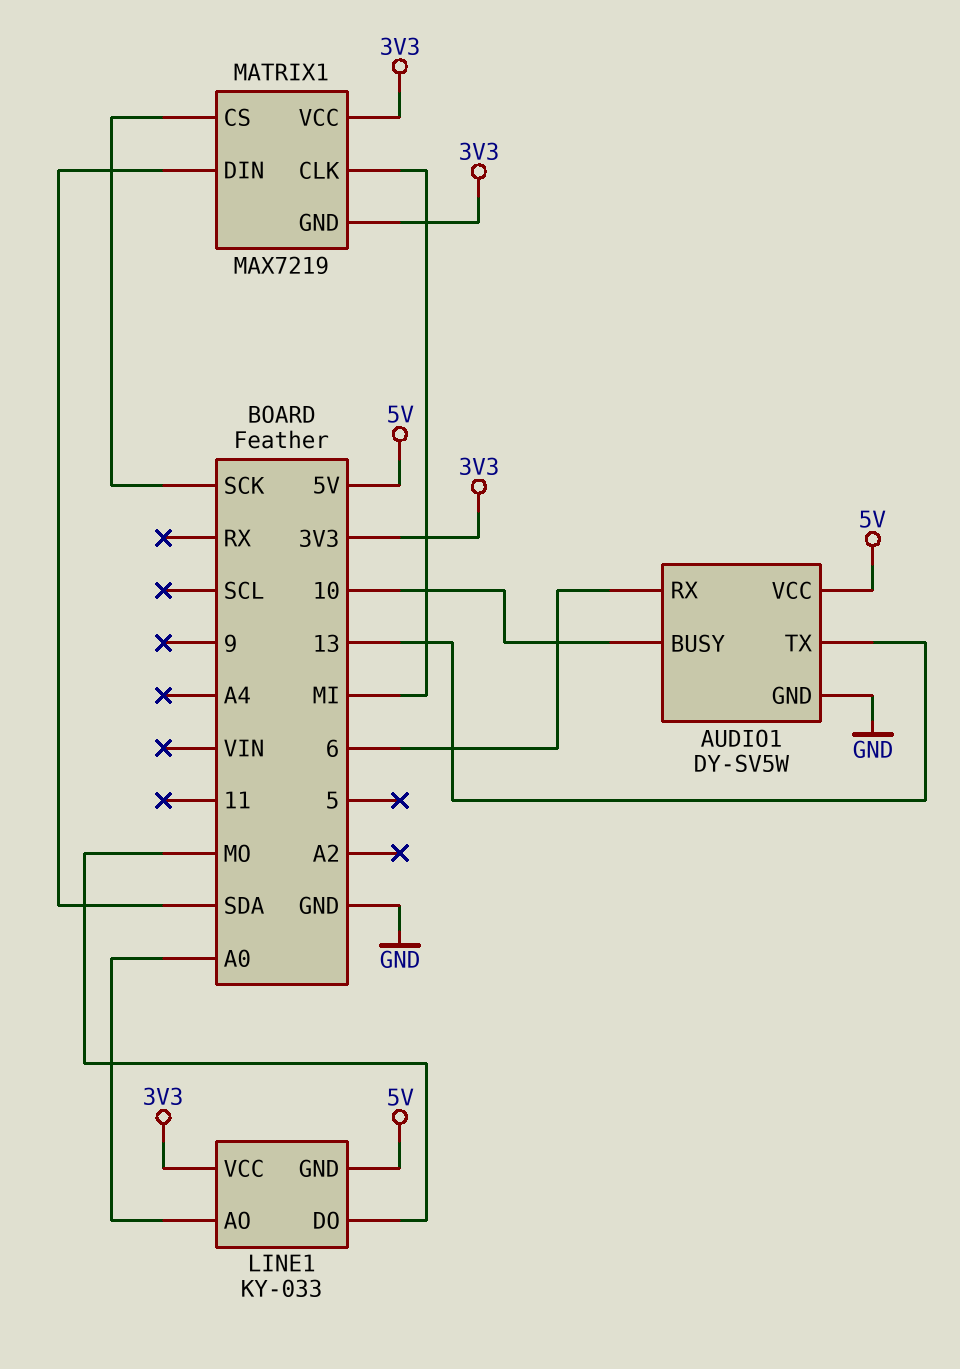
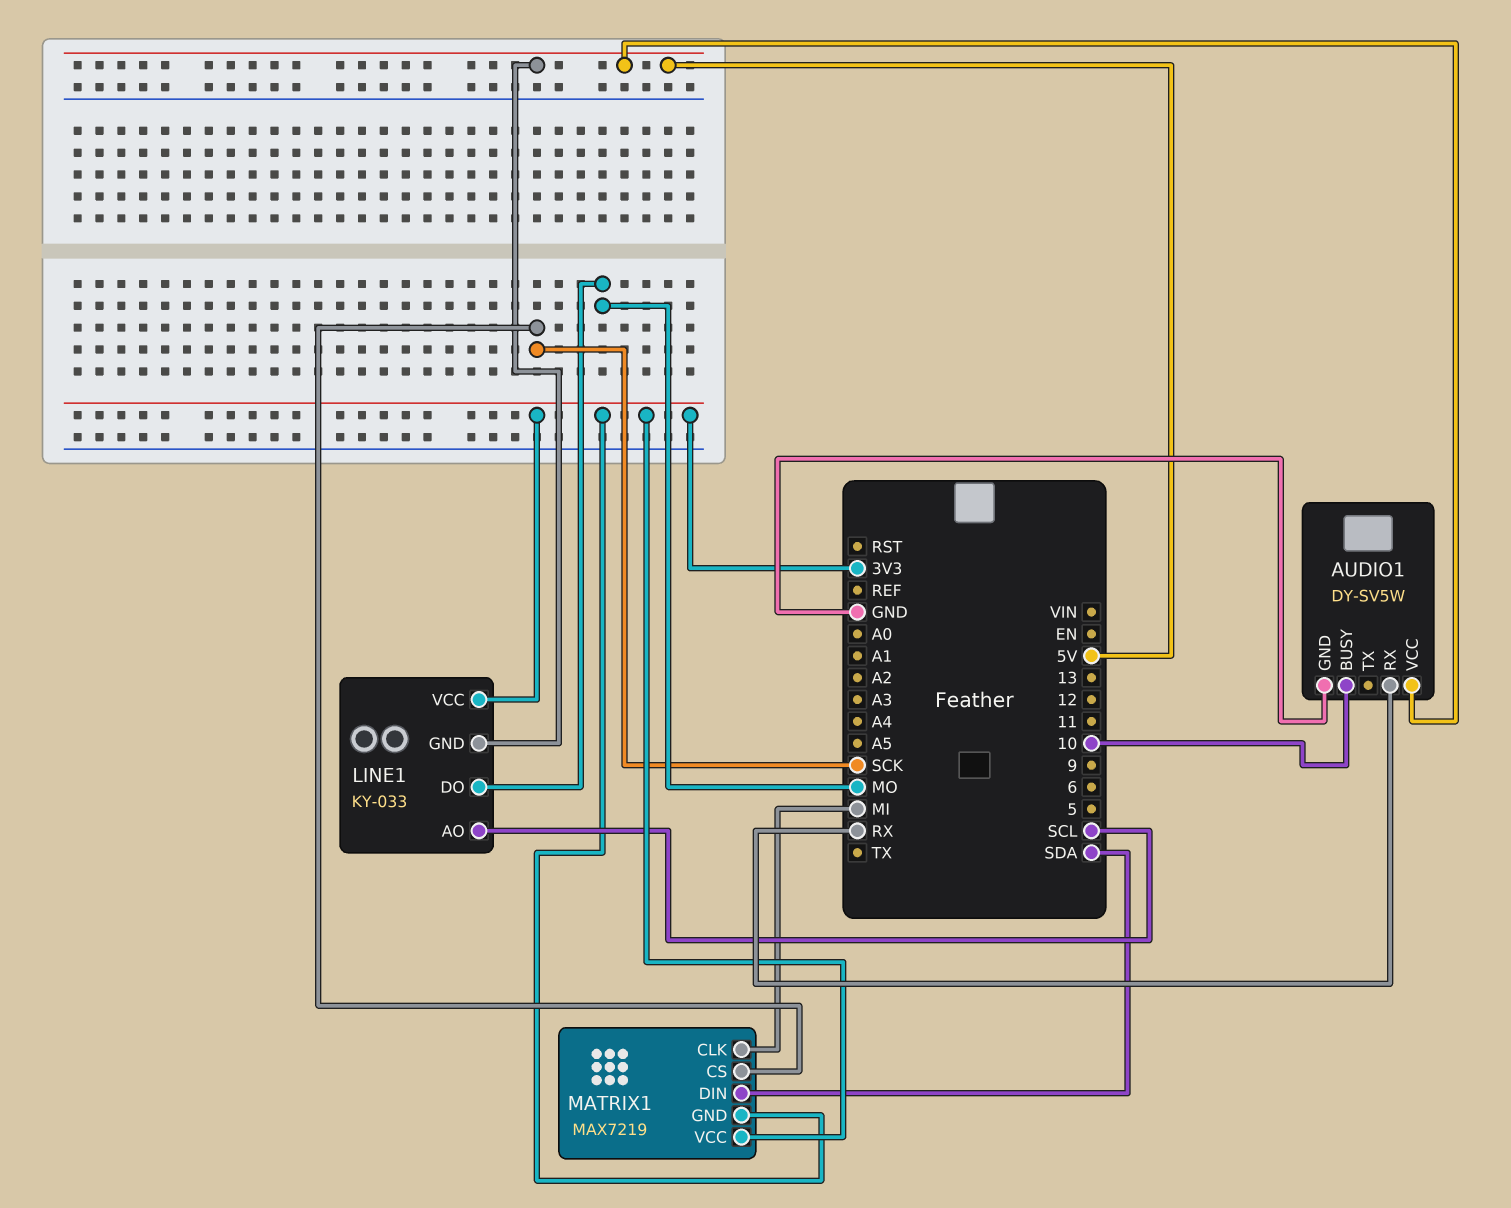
AUDIO1 pin RX: 6 -> RX
AUDIO1 pin TX: 13 -> none
LINE1 pin AO: A0 -> SCL

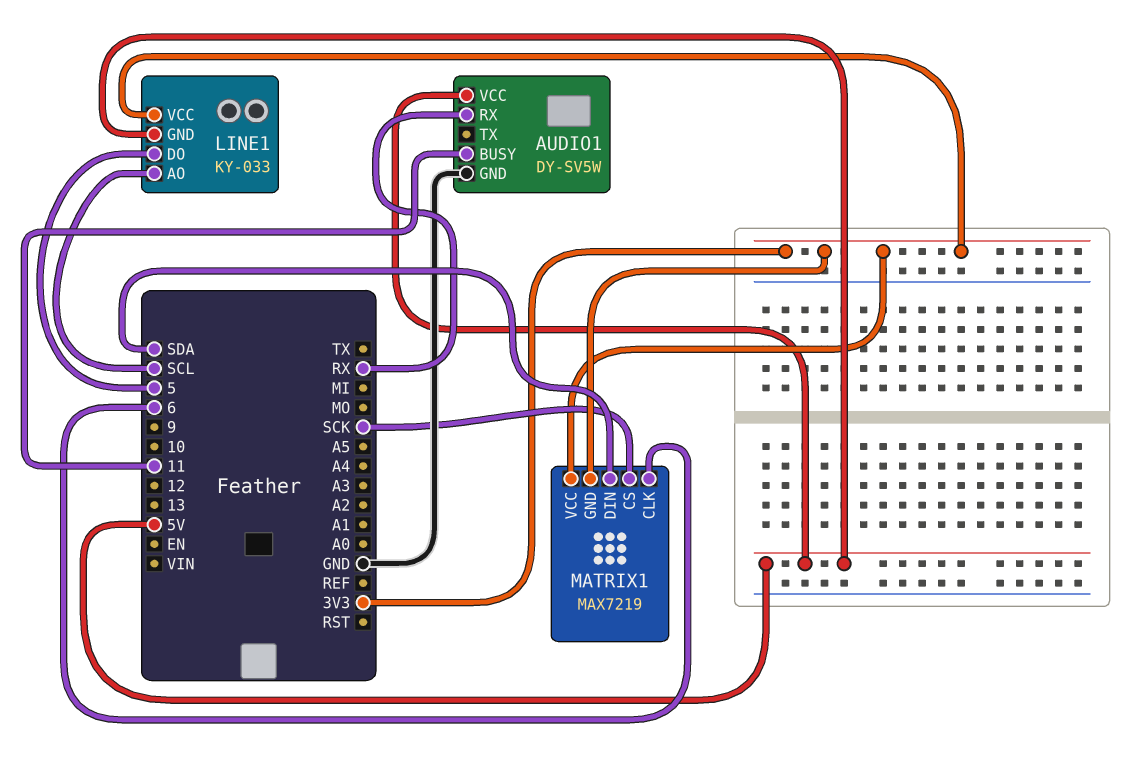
AUDIO1 pin BUSY: 10 -> 11
LINE1 pin DO: MO -> 5
MATRIX1 pin CLK: MI -> 6

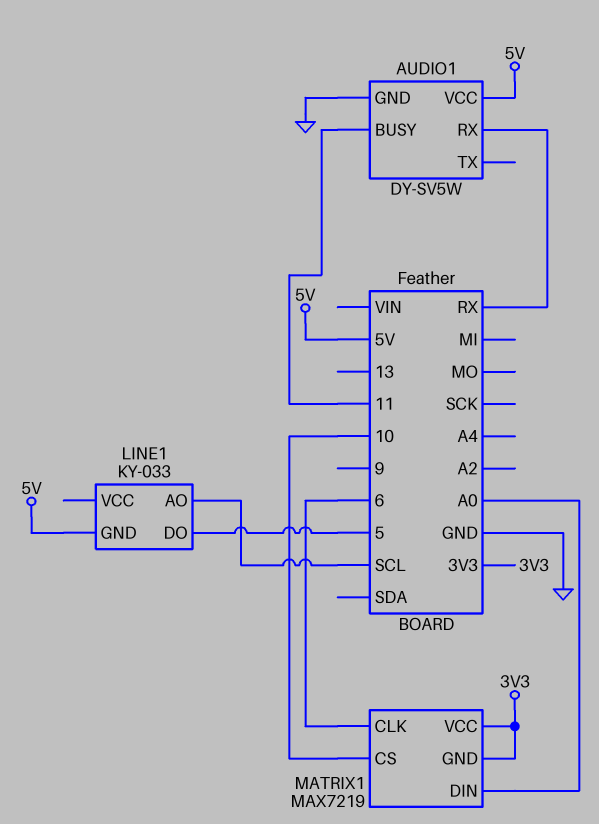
LINE1 pin VCC: 3V3 -> none
MATRIX1 pin CS: SCK -> 10
MATRIX1 pin DIN: SDA -> A0

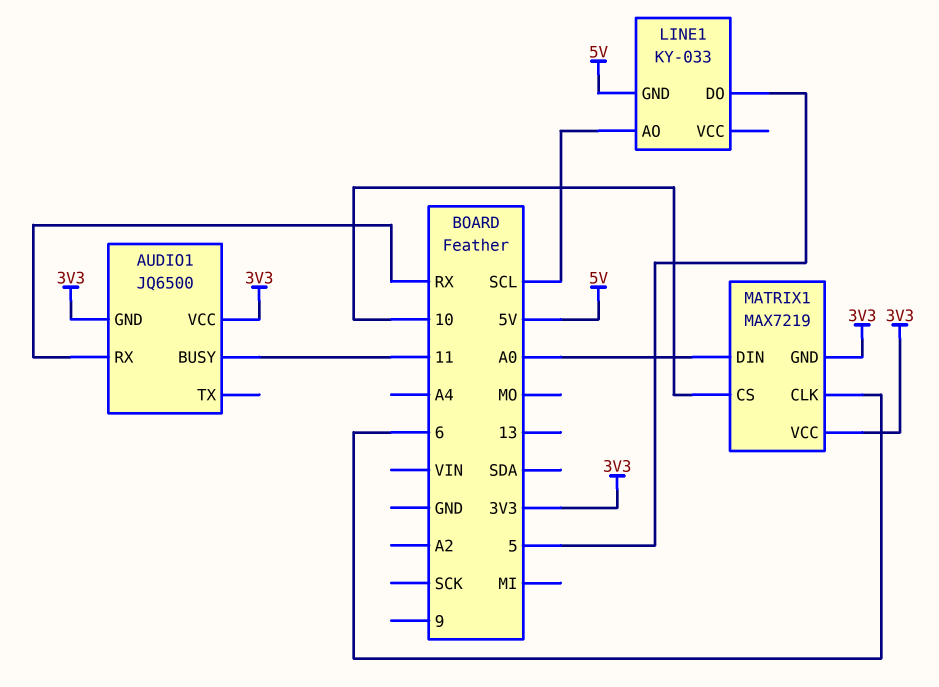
AUDIO1: DY-SV5W -> JQ6500
AUDIO1 pin GND: GND -> 3V3
AUDIO1 pin VCC: 5V -> 3V3

